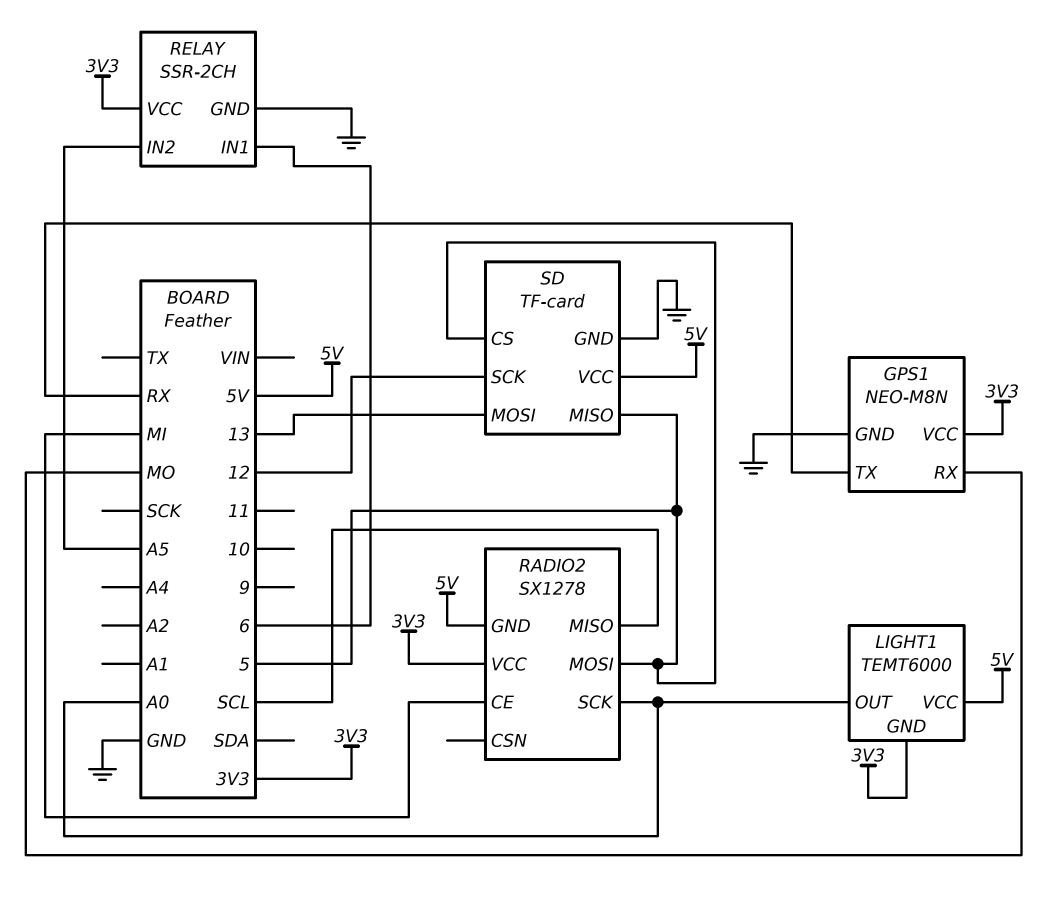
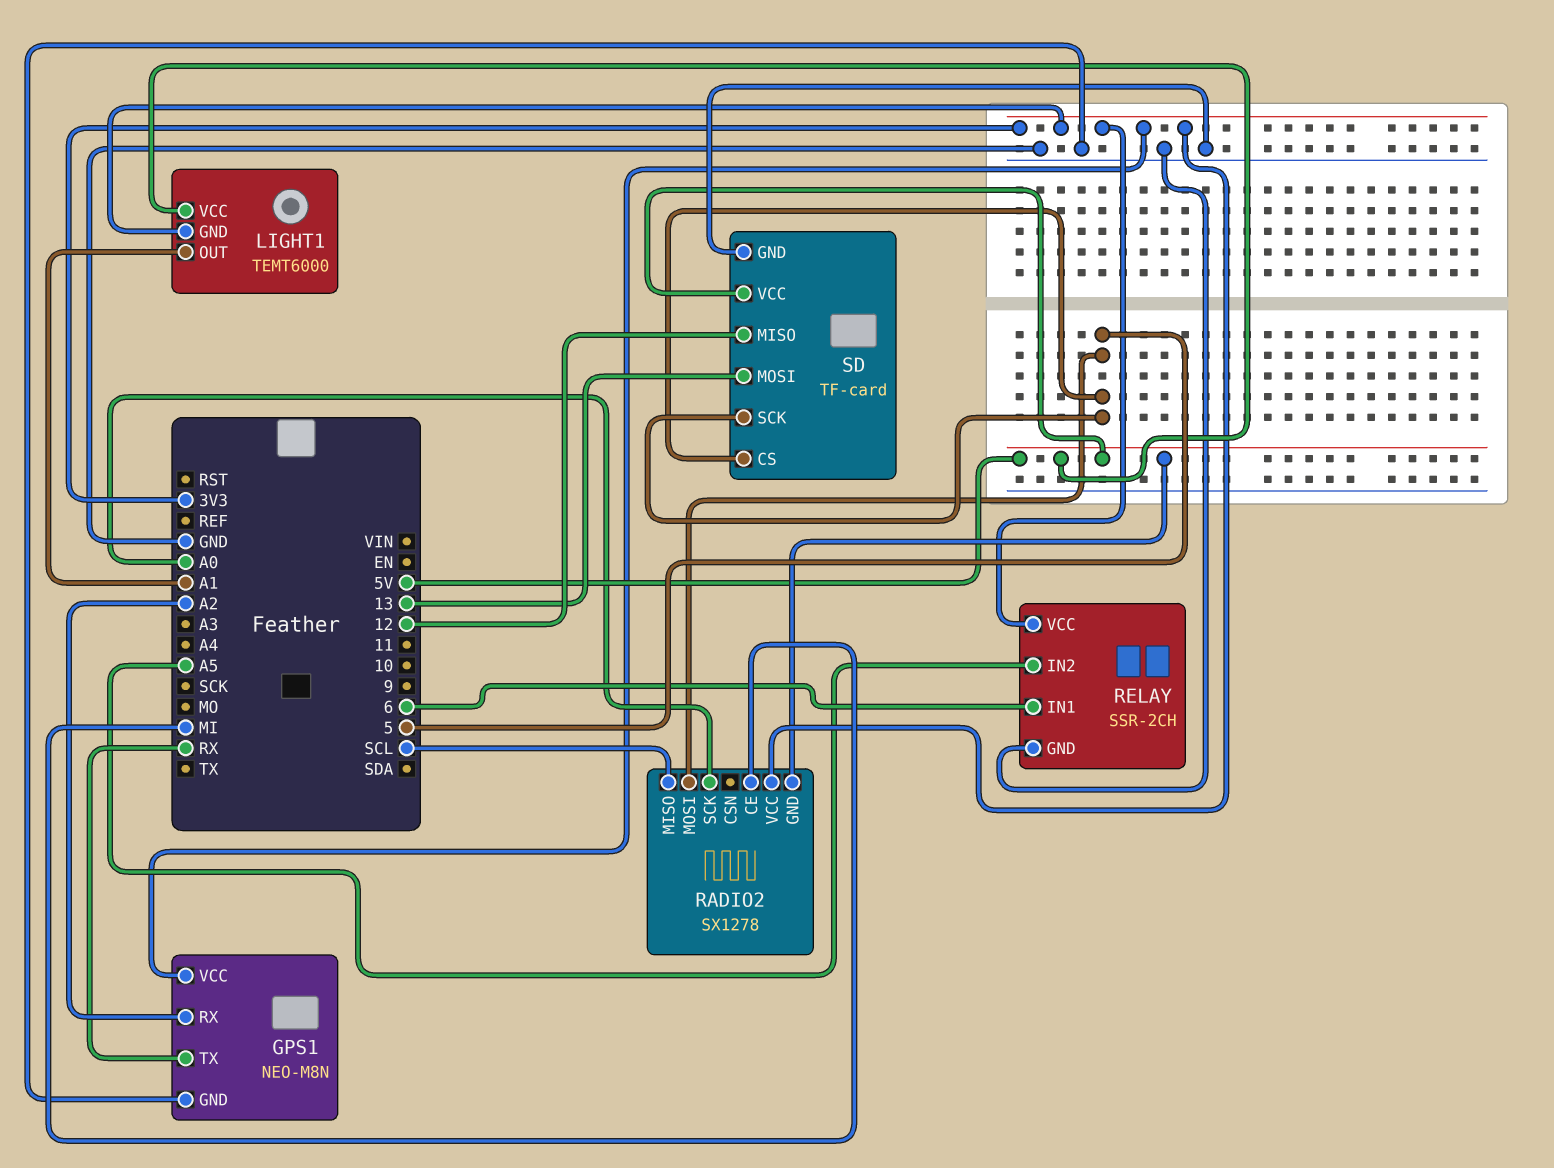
GPS1 pin RX: MO -> A2
LIGHT1 pin OUT: A0 -> A1
SD pin MISO: 5 -> 12
SD pin SCK: 12 -> 5

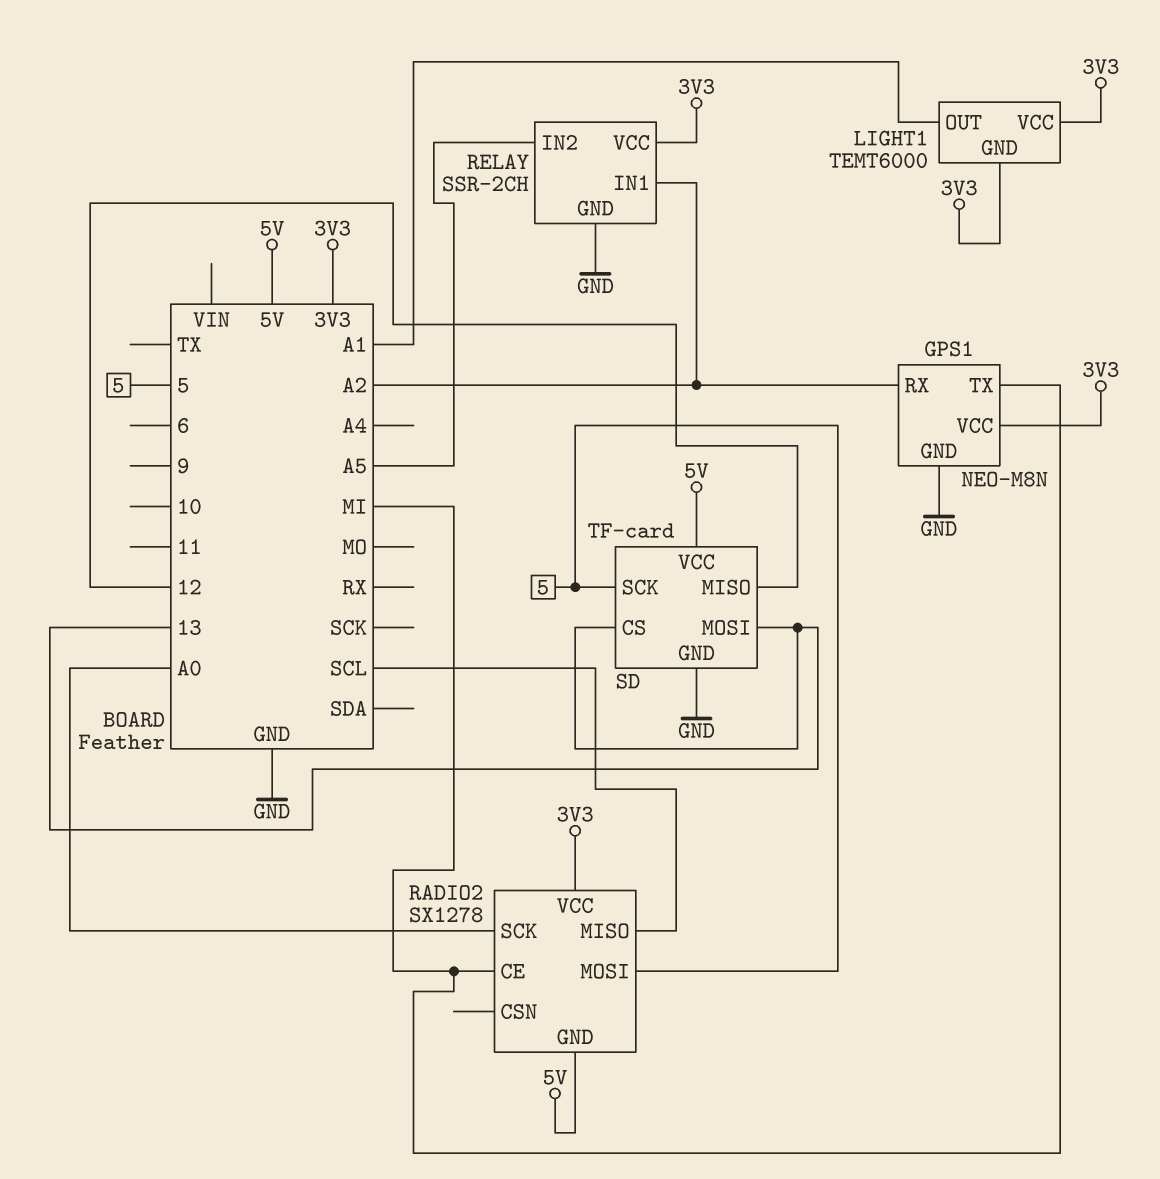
GPS1 pin TX: RX -> MI
LIGHT1 pin VCC: 5V -> 3V3
RELAY pin IN1: 6 -> A2
SD pin CS: 5 -> 13

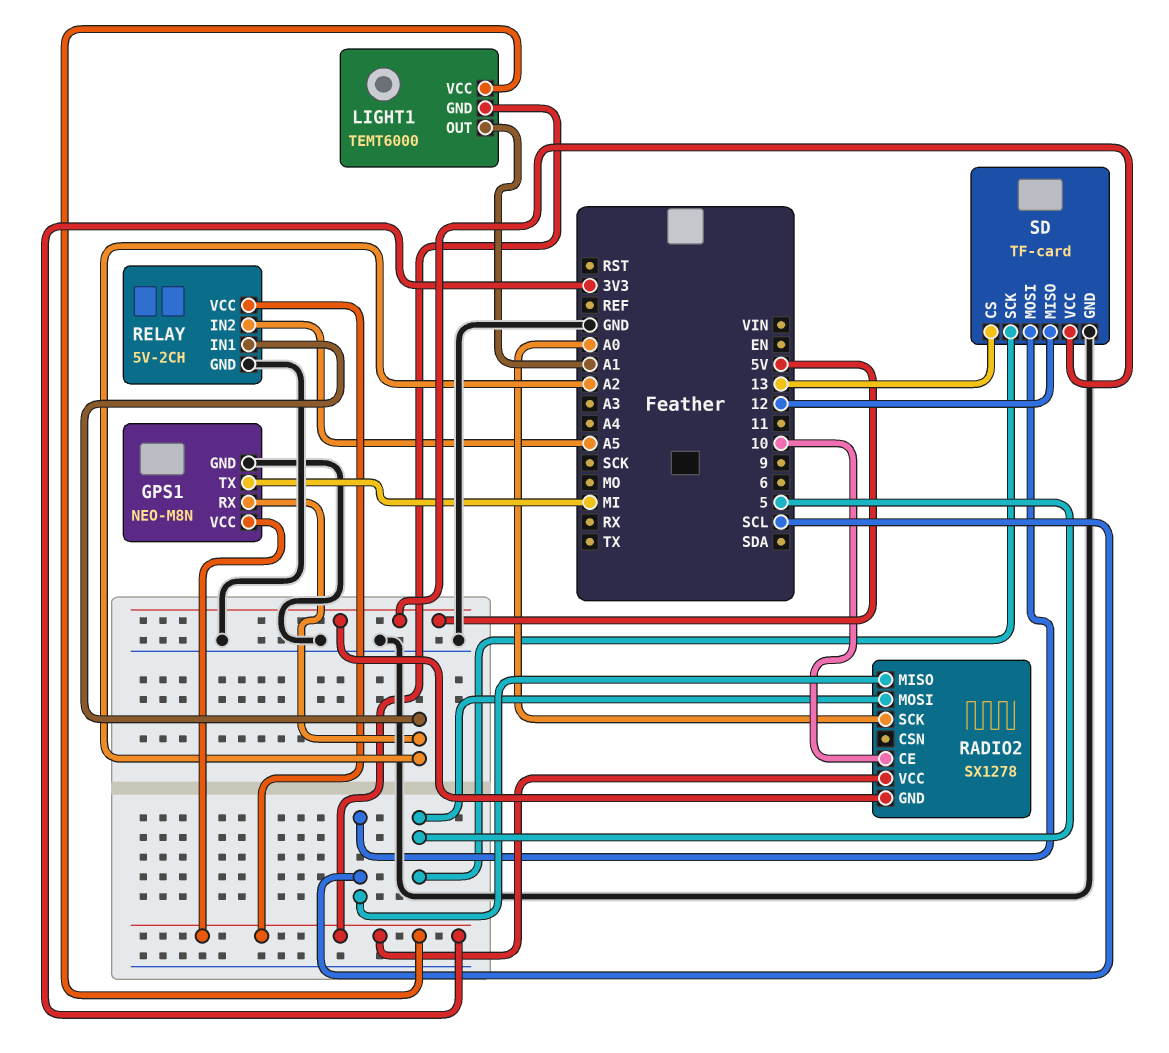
RADIO2 pin CE: MI -> 10
RELAY: SSR-2CH -> 5V-2CH
SD pin MOSI: 13 -> SCL

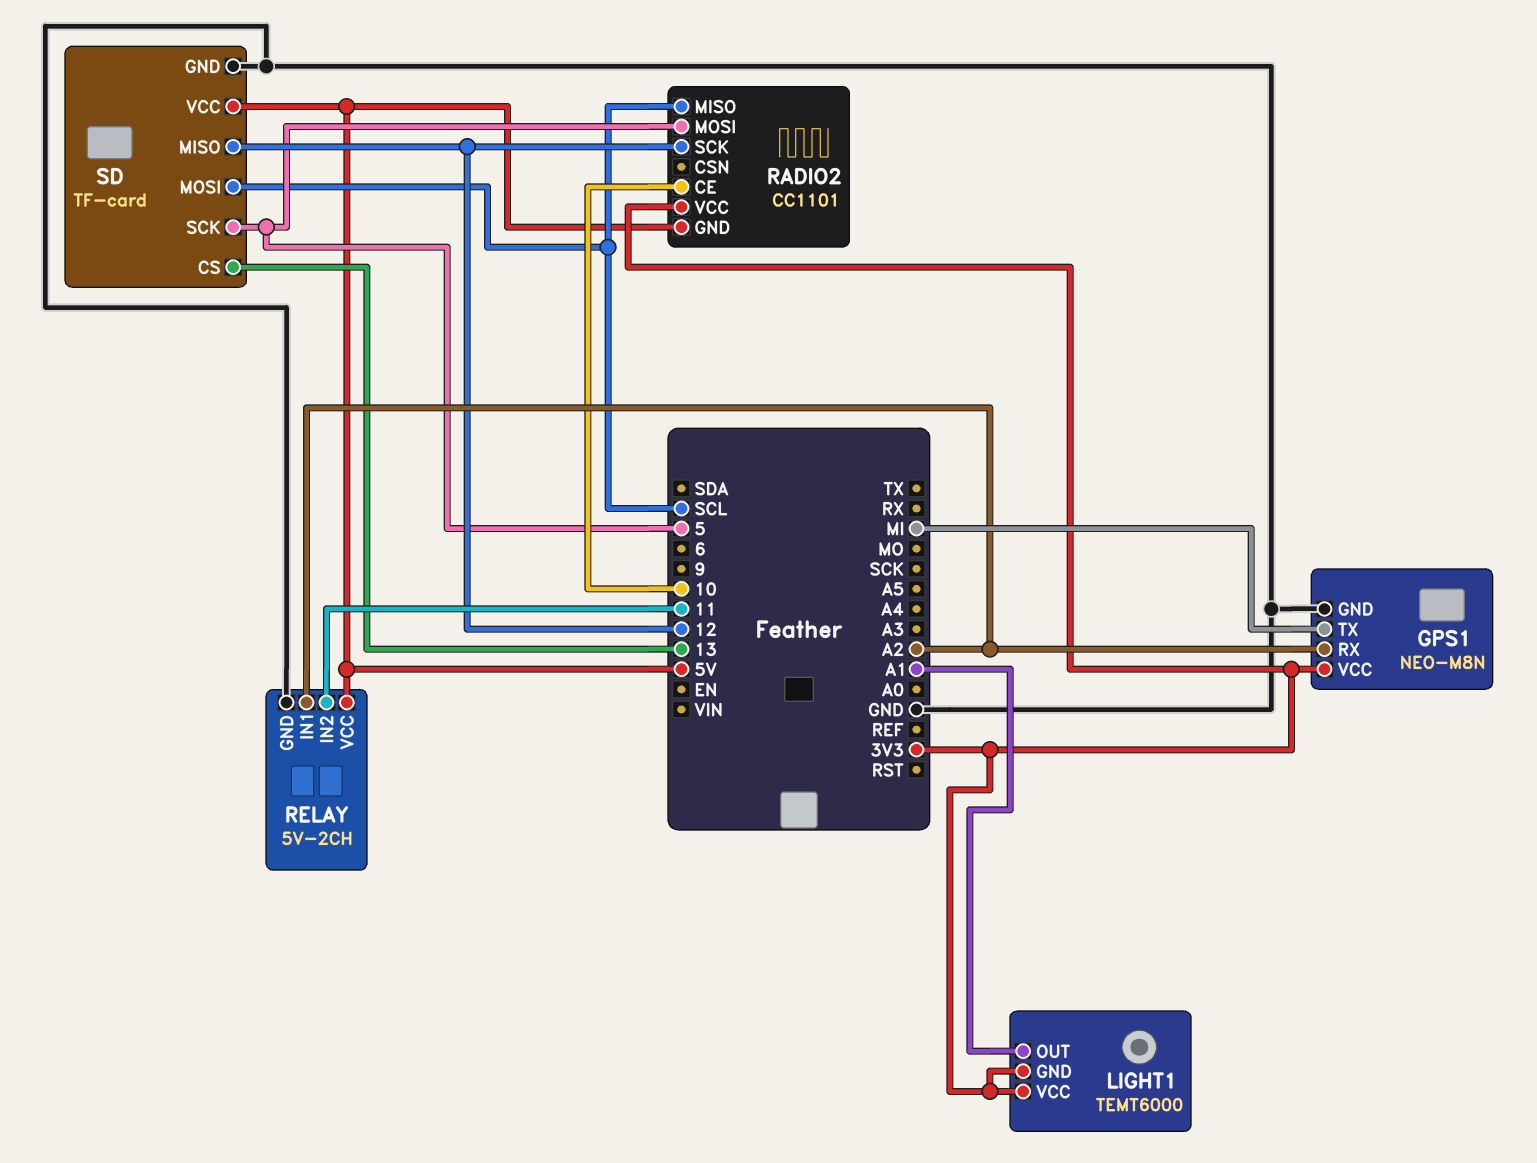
RADIO2: SX1278 -> CC1101
RADIO2 pin SCK: A0 -> 12
RELAY pin IN2: A5 -> 11
RELAY pin VCC: 3V3 -> 5V

